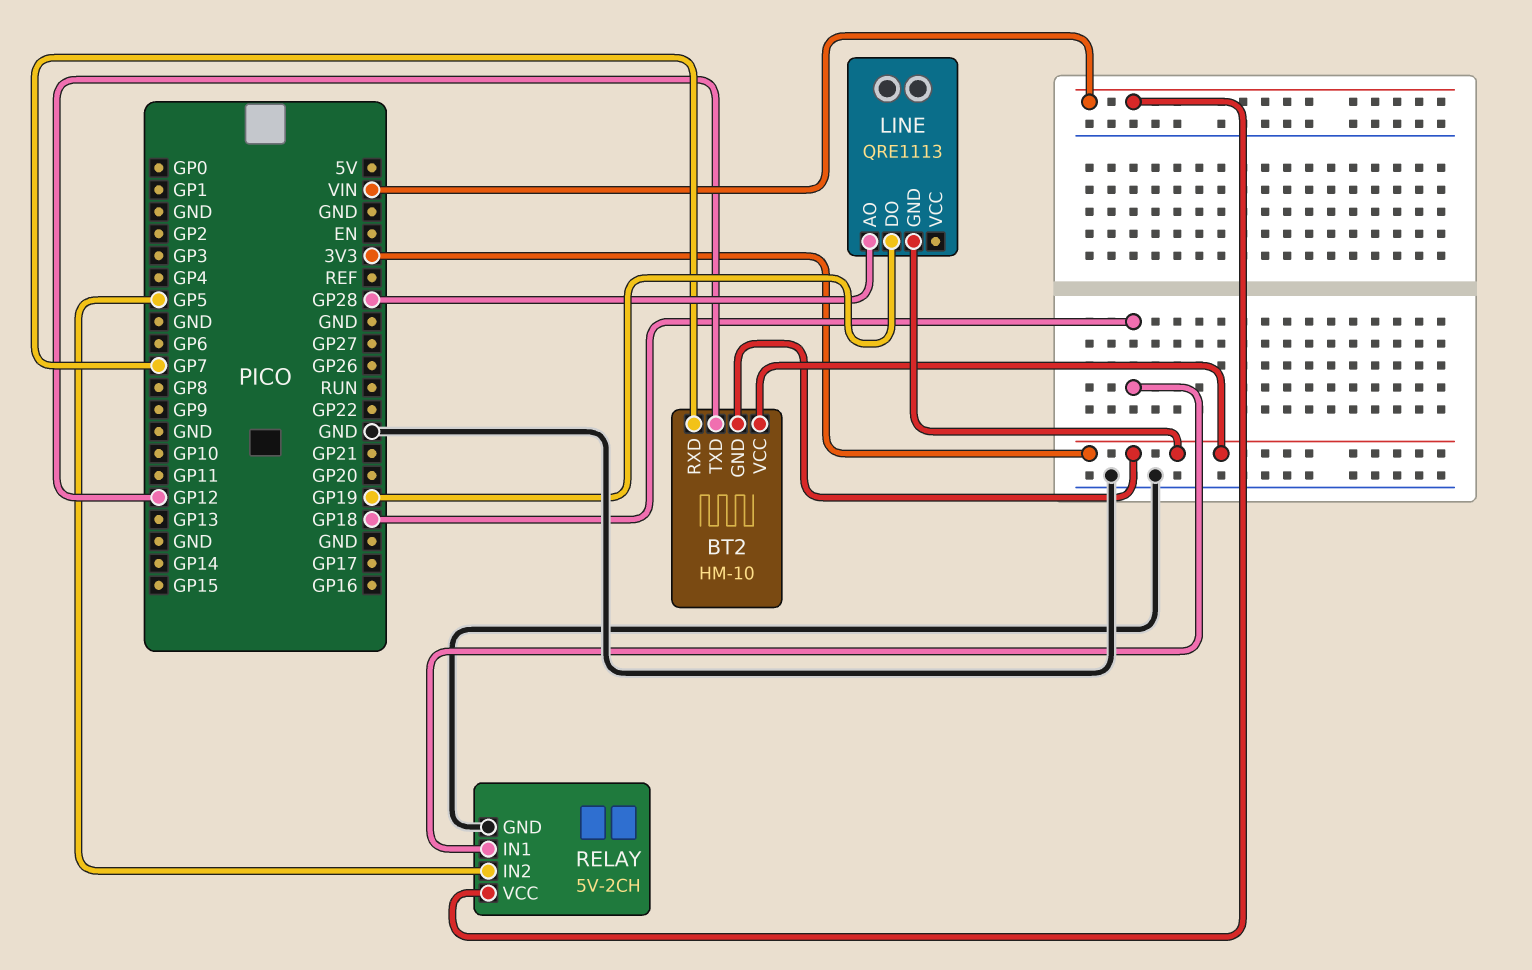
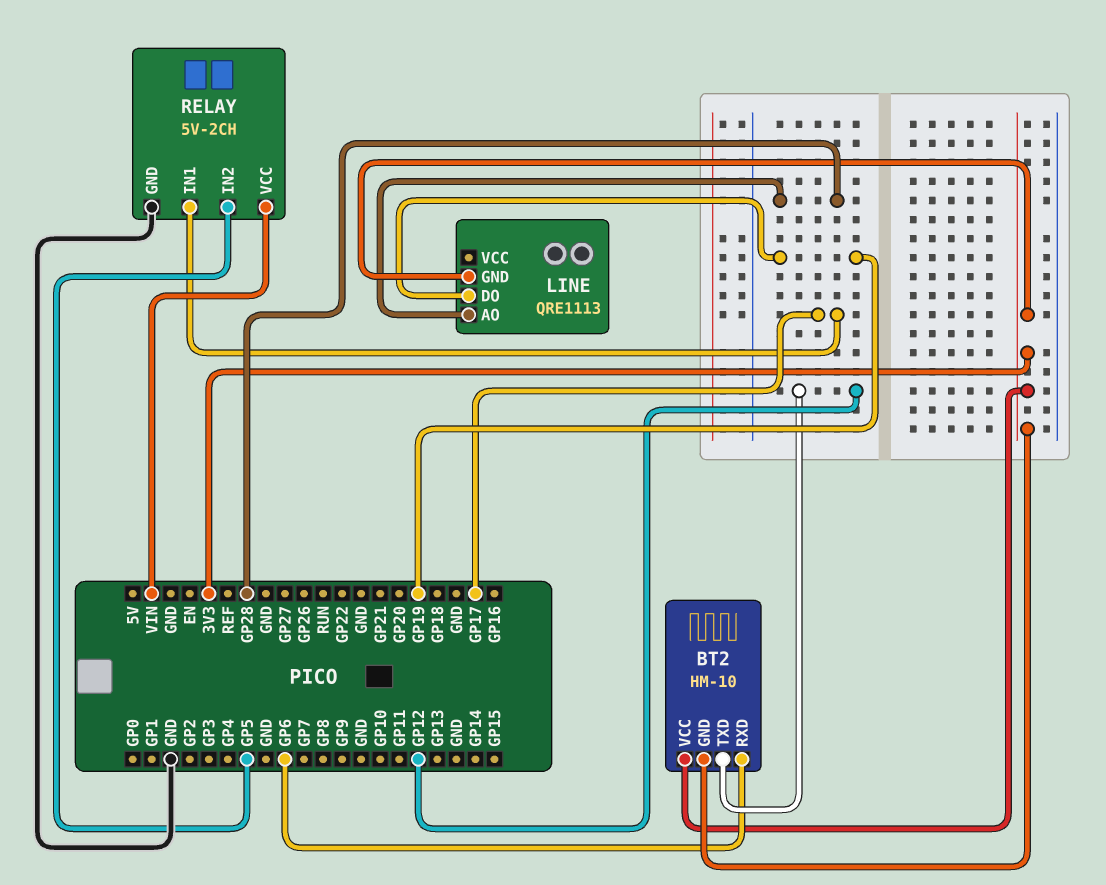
BT2 pin RXD: GP7 -> GP6
RELAY pin IN1: GP18 -> GP17

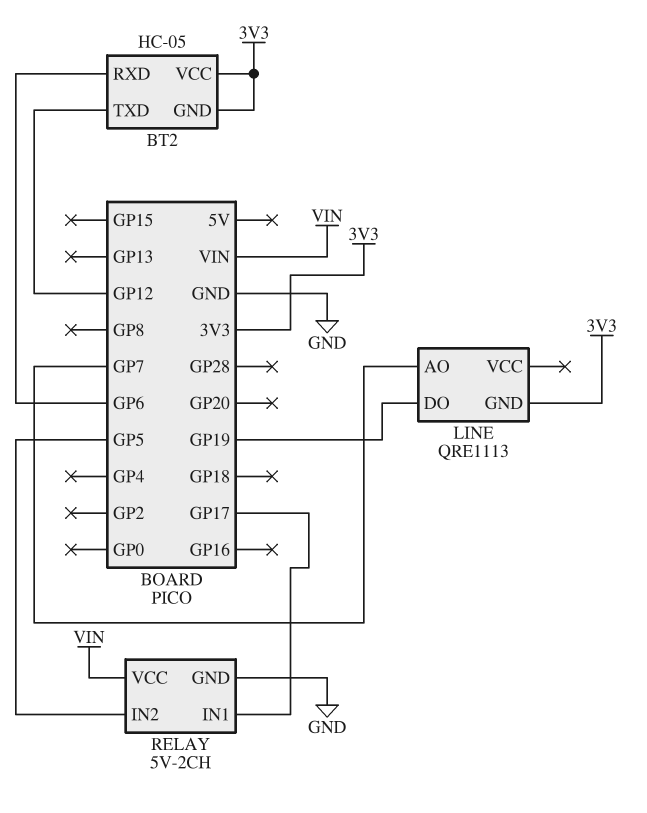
BT2: HM-10 -> HC-05
LINE pin AO: GP28 -> GP7

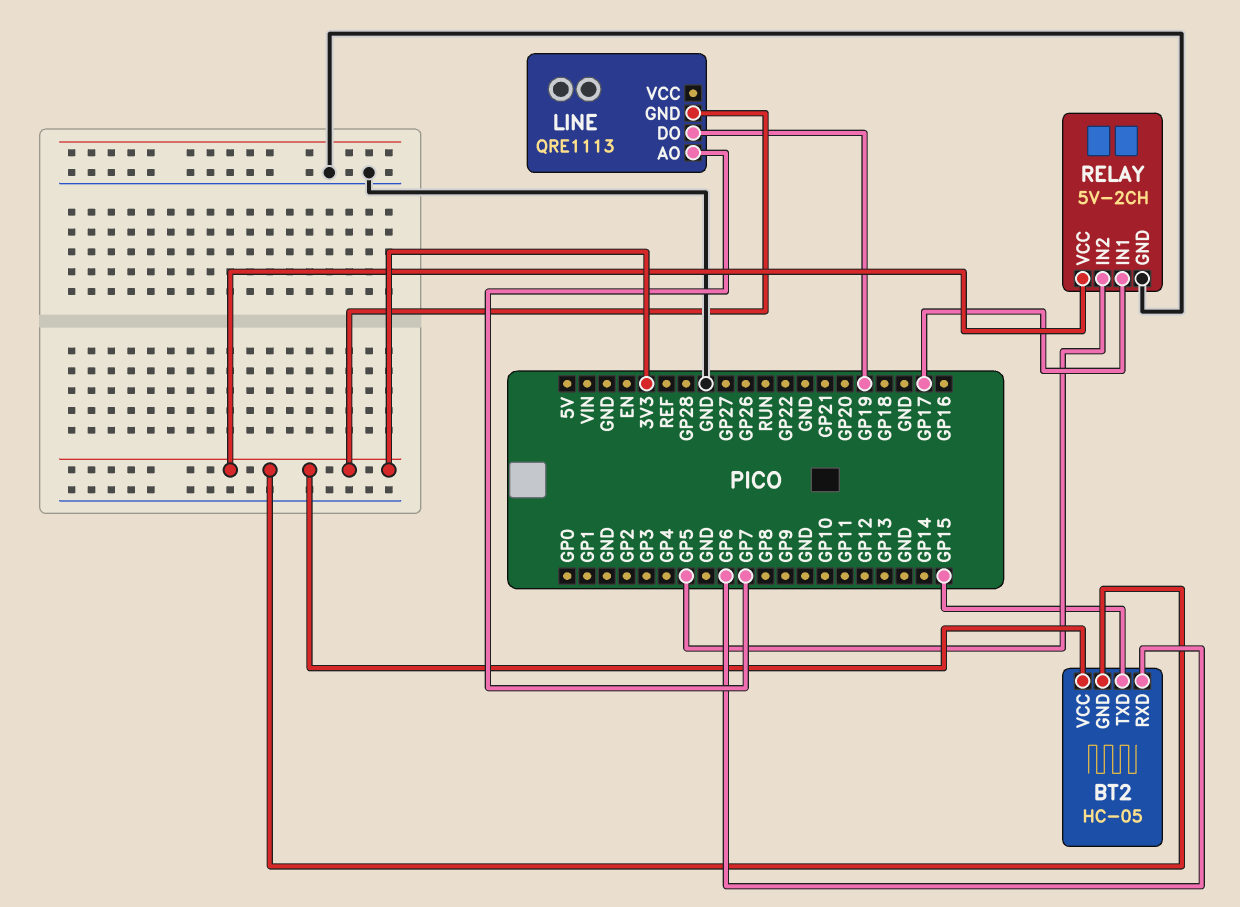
BT2 pin TXD: GP12 -> GP15
RELAY pin VCC: VIN -> 3V3

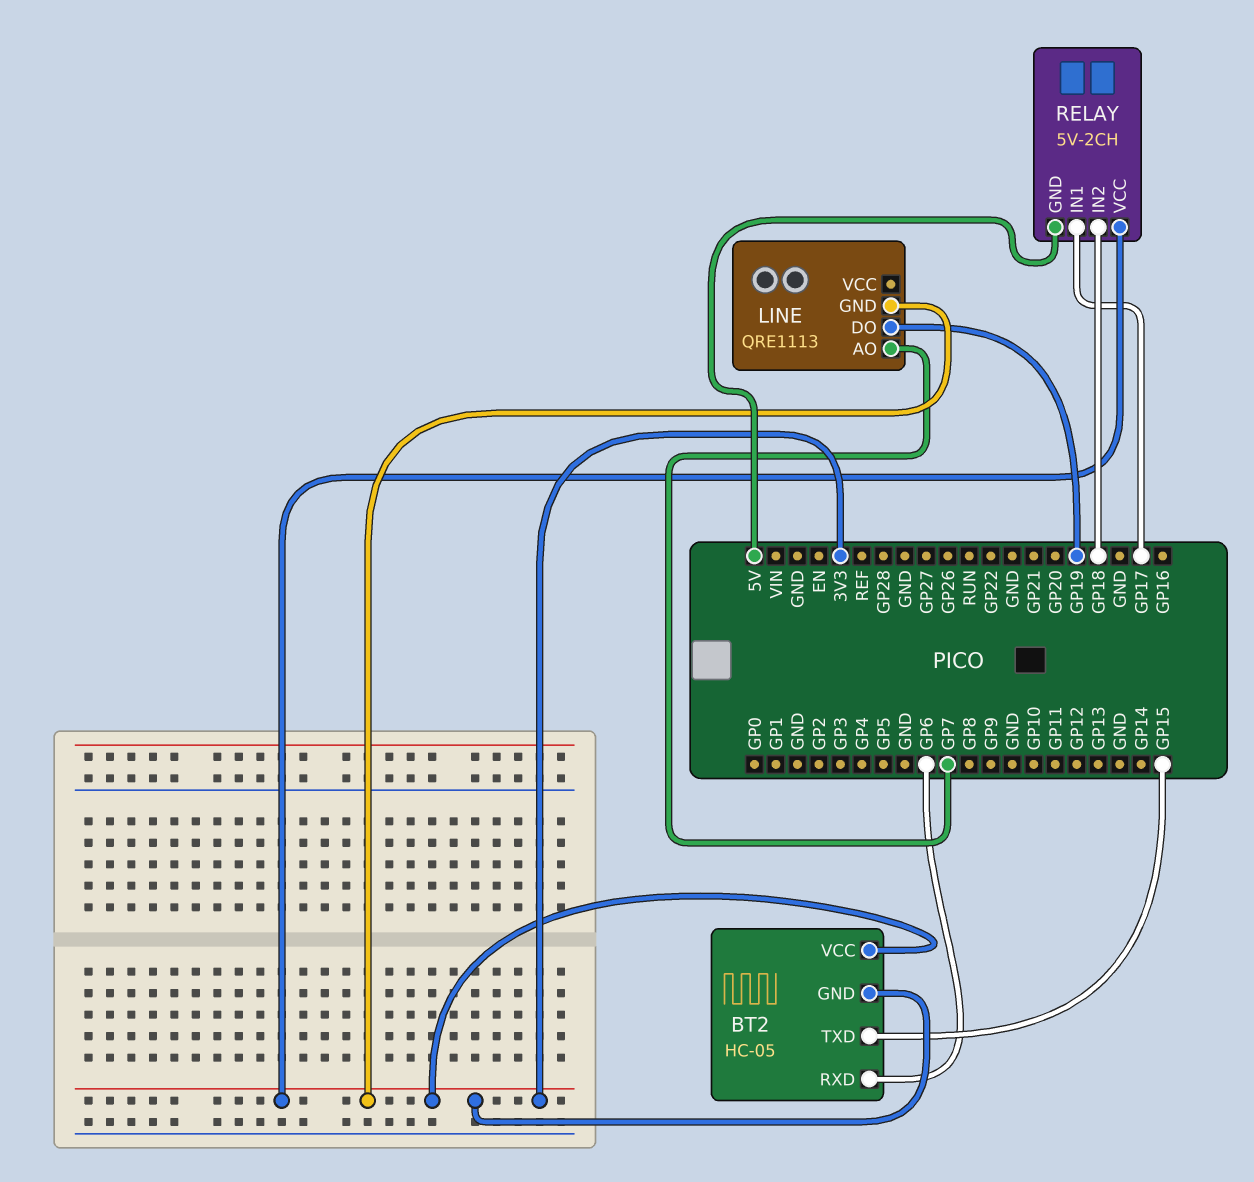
RELAY pin GND: GND -> 5V
RELAY pin IN2: GP5 -> GP18

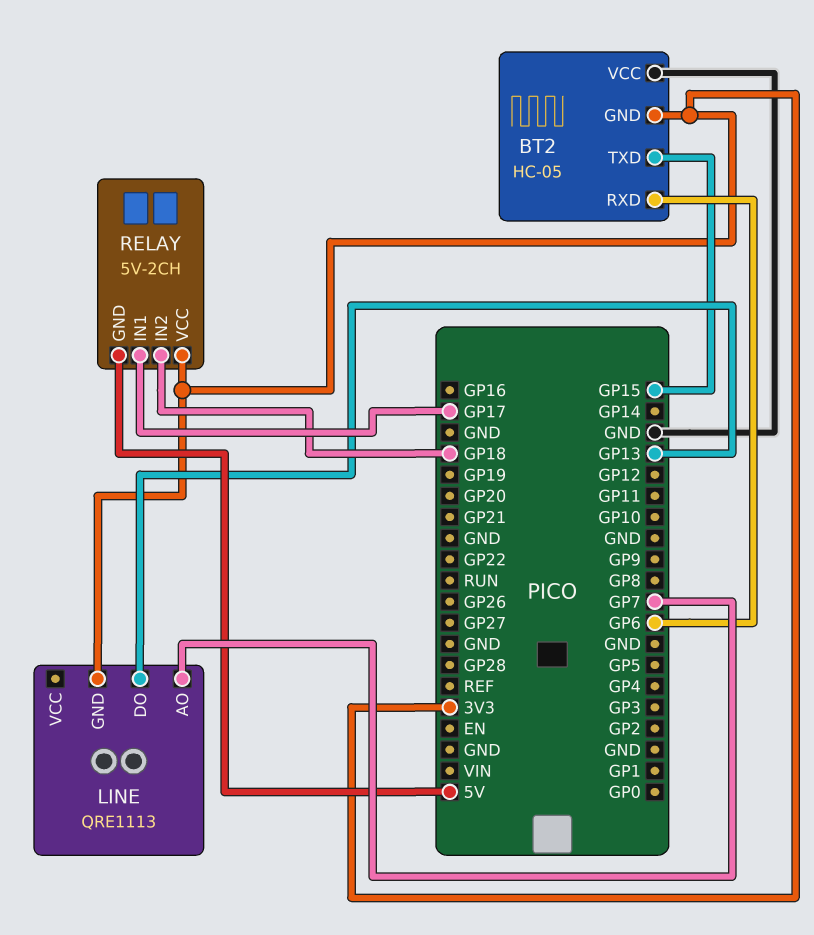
BT2 pin VCC: 3V3 -> GND
LINE pin DO: GP19 -> GP13

